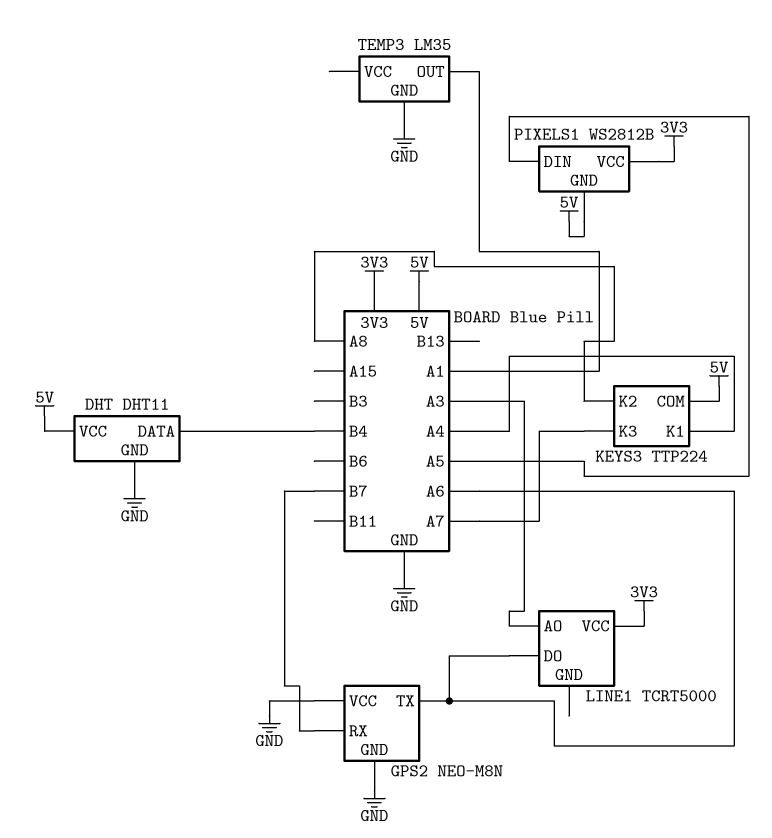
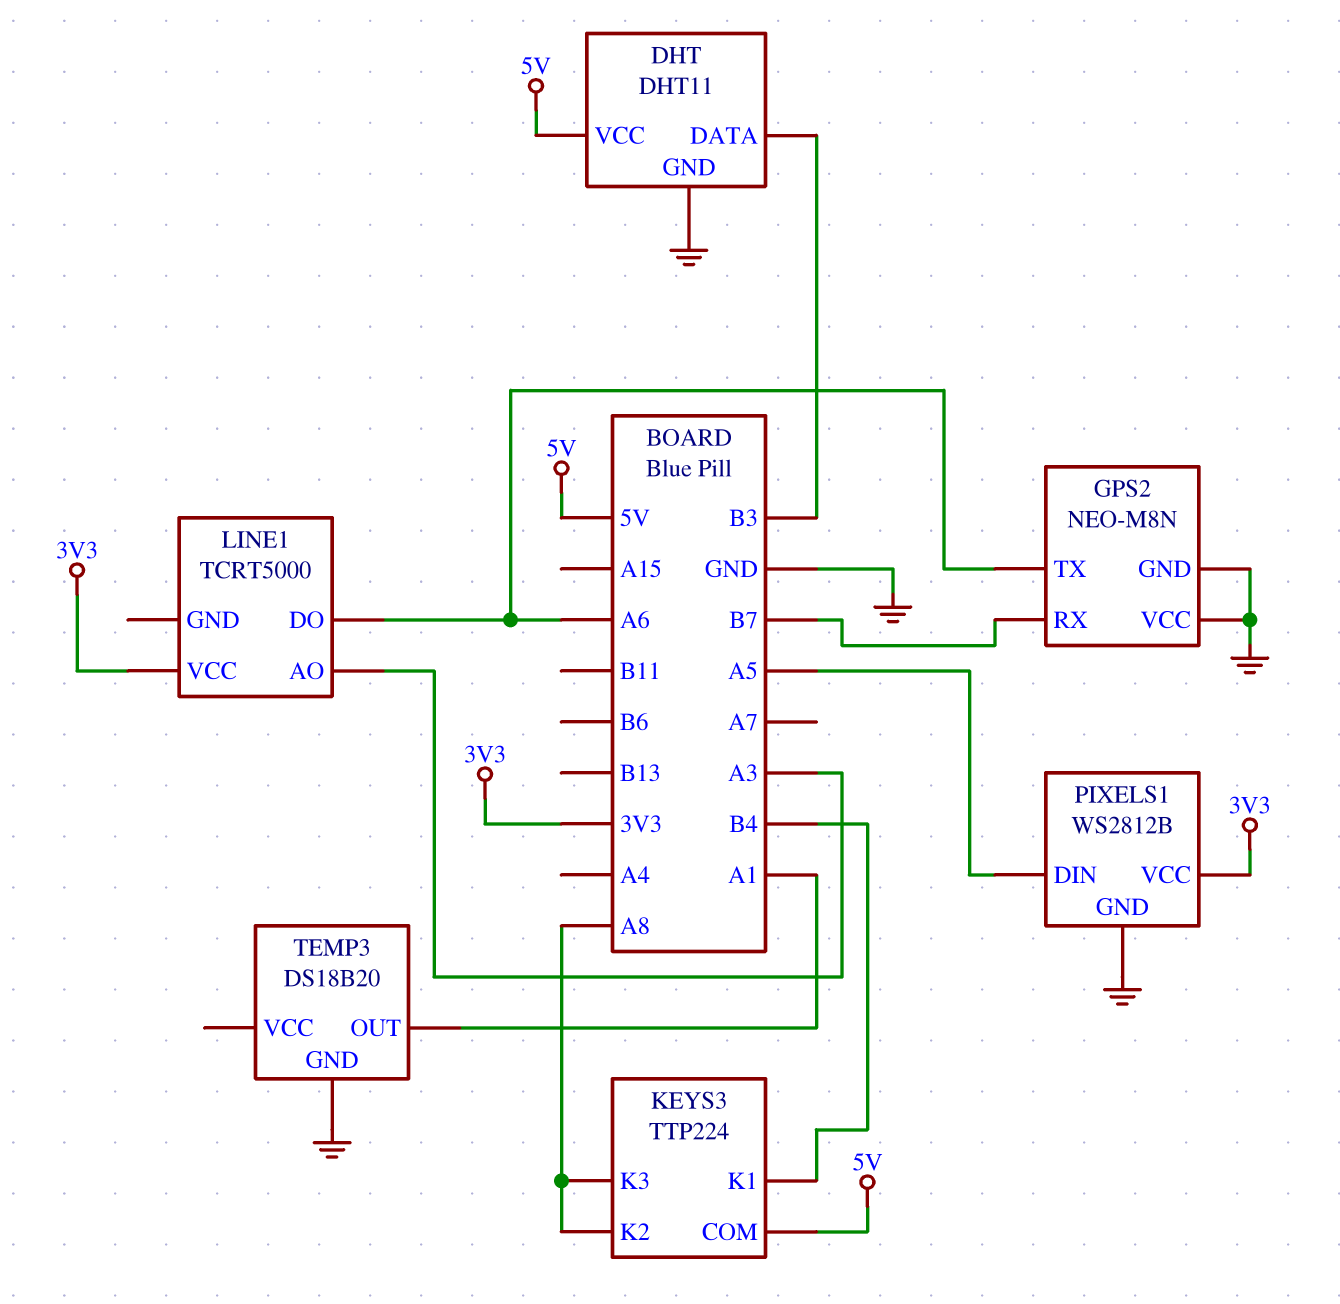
DHT pin DATA: B4 -> B3
KEYS3 pin K1: A4 -> B4
KEYS3 pin K3: A7 -> A8
PIXELS1 pin GND: 5V -> GND
TEMP3: LM35 -> DS18B20

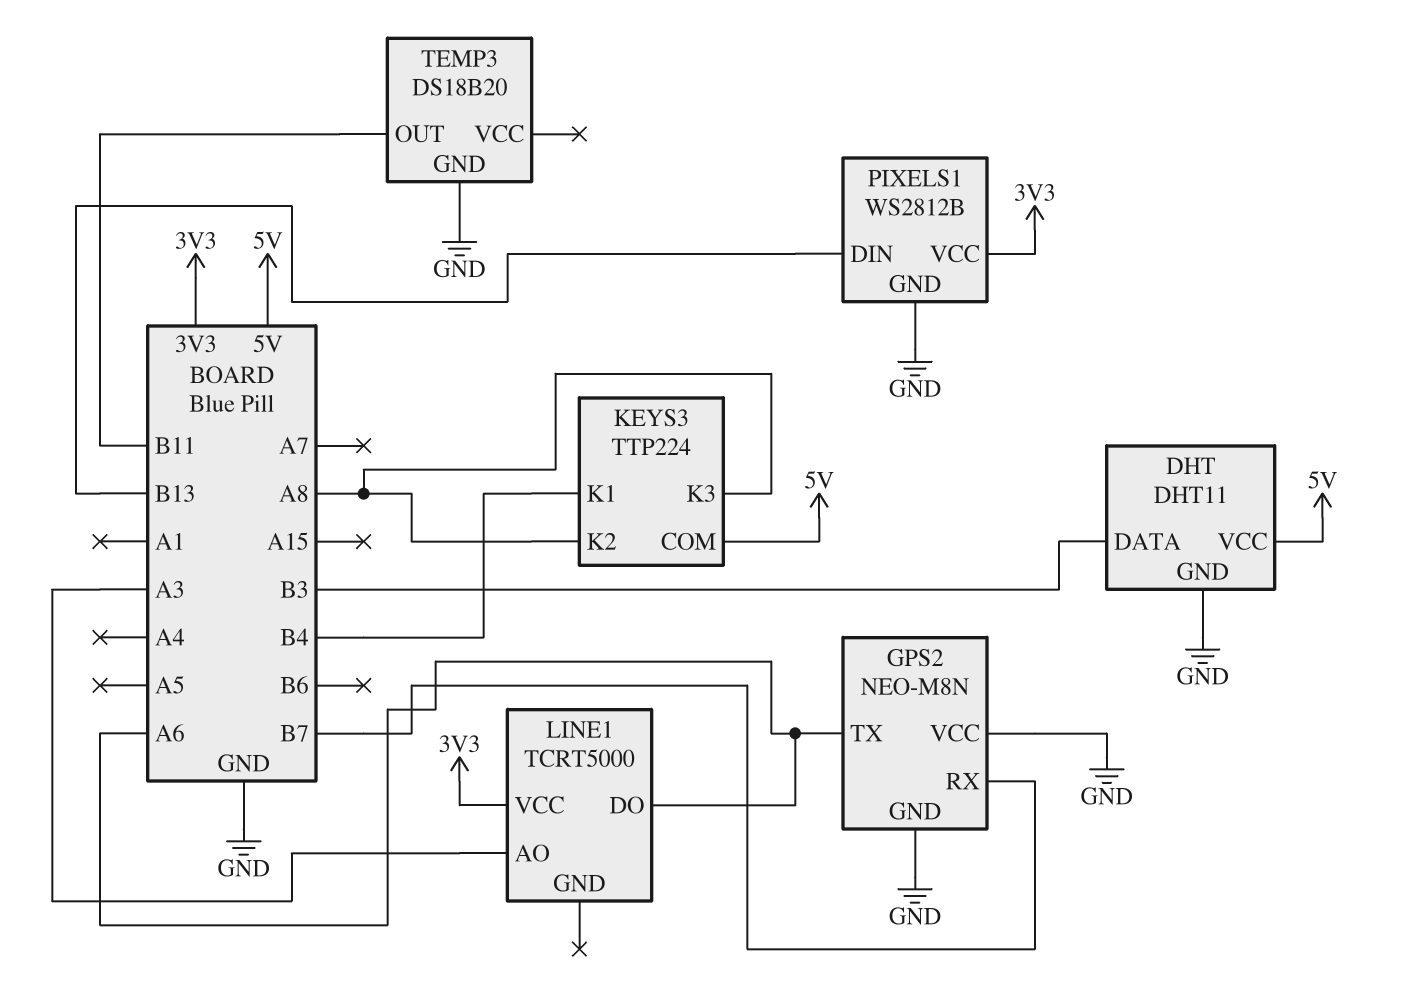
PIXELS1 pin DIN: A5 -> B13
TEMP3 pin OUT: A1 -> B11

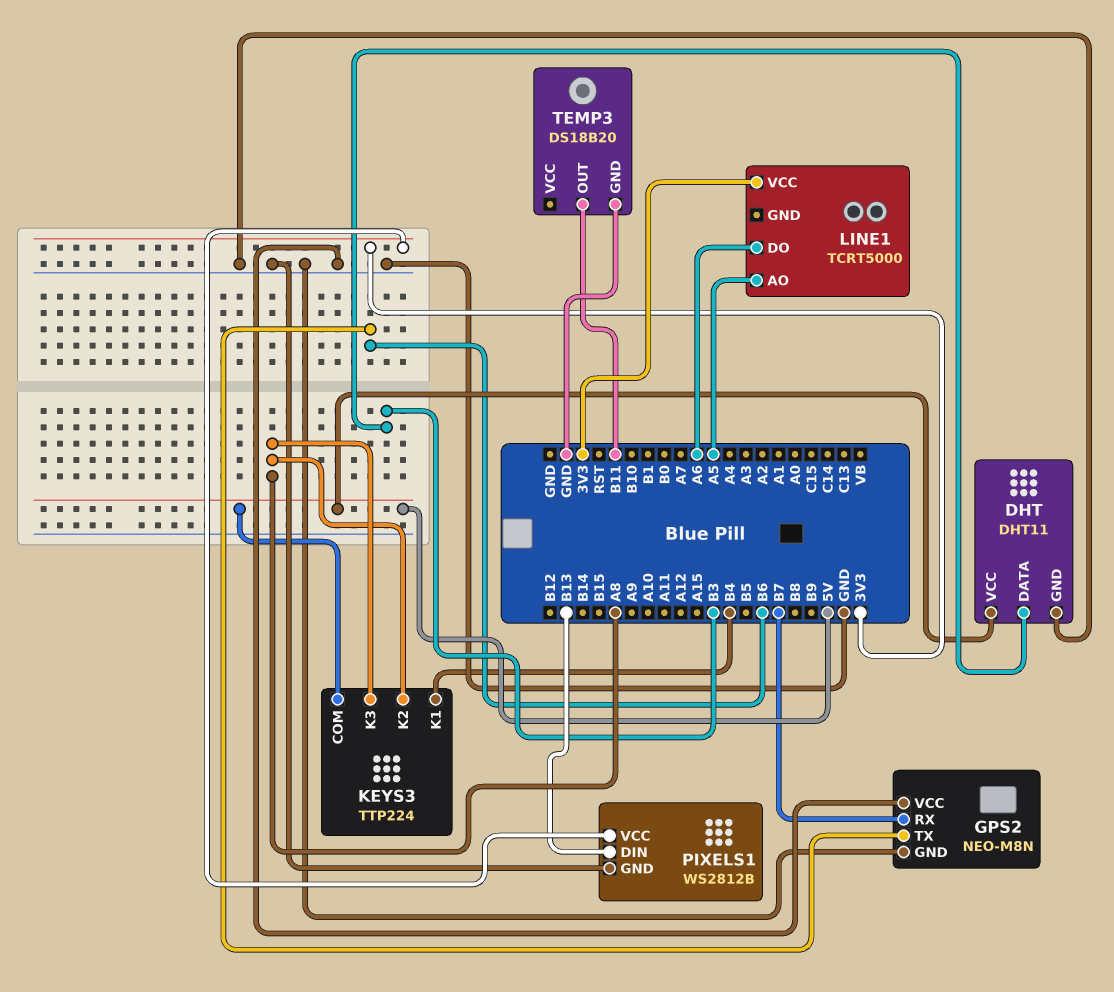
GPS2 pin TX: A6 -> B6
LINE1 pin AO: A3 -> A5

